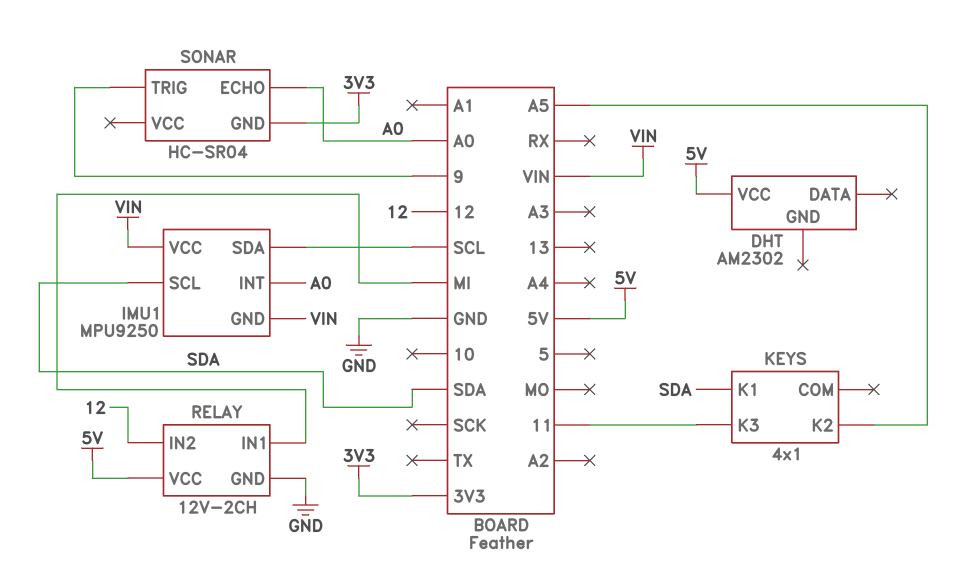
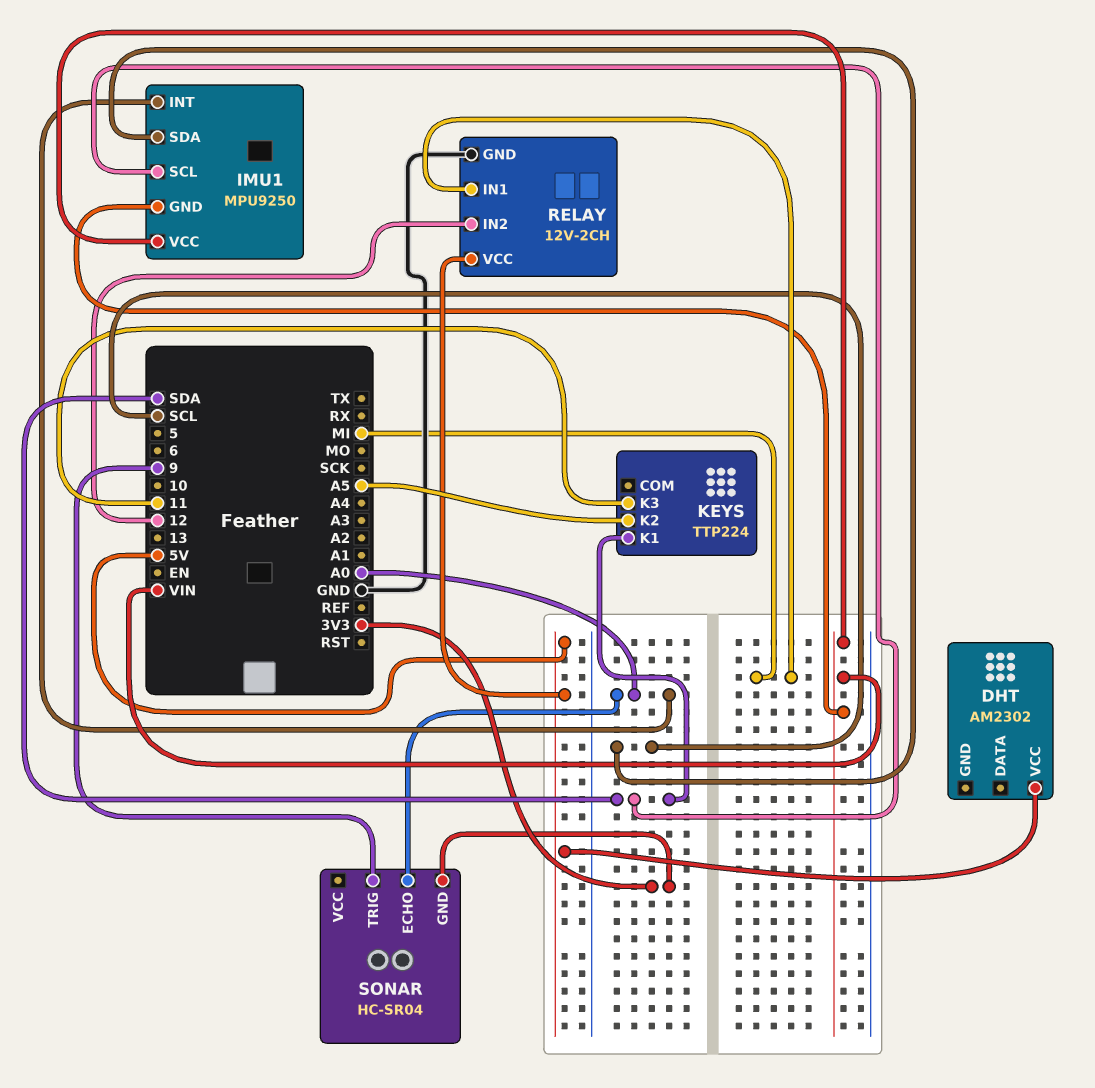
KEYS: 4x1 -> TTP224

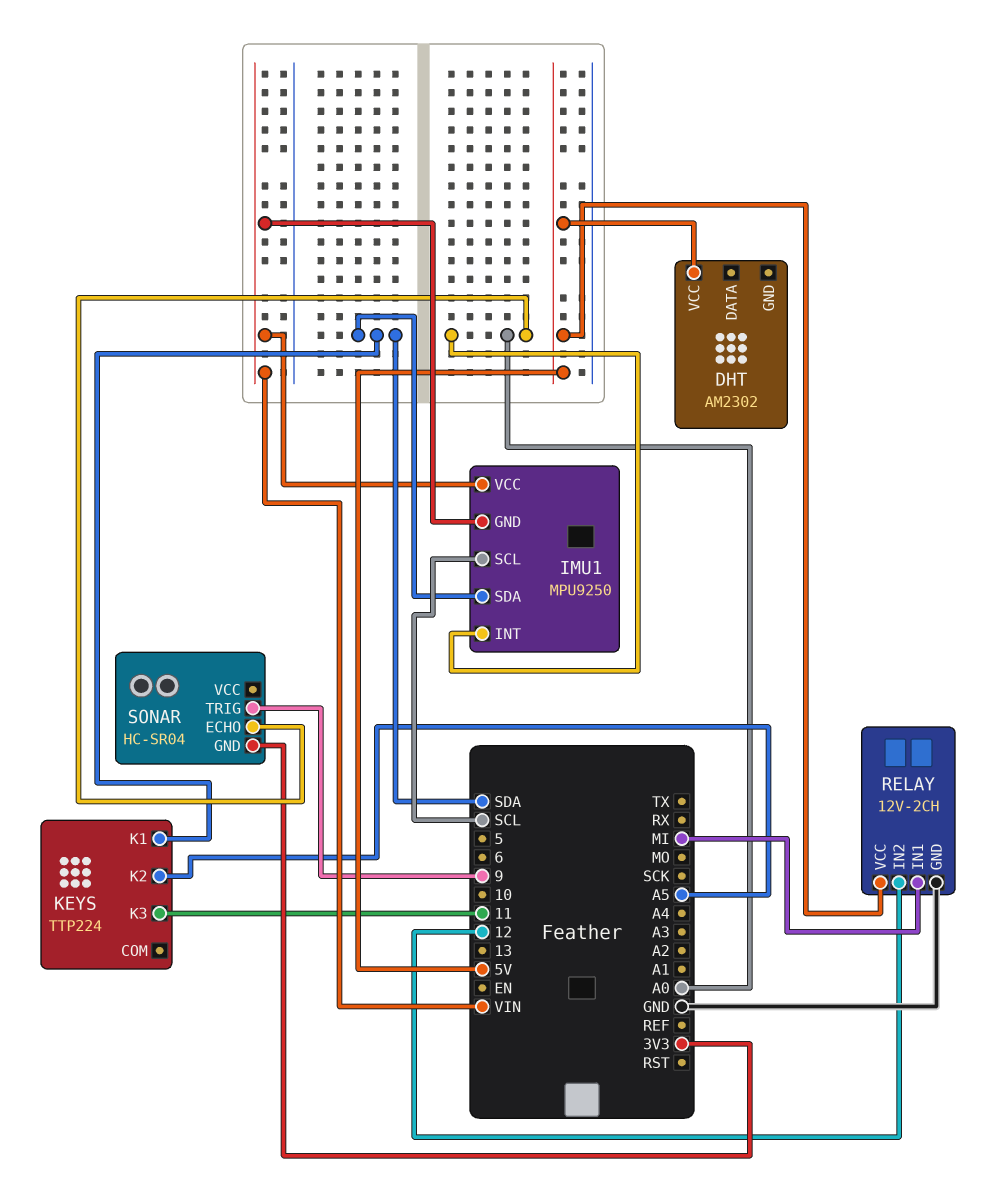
IMU1 pin SCL: SDA -> SCL
IMU1 pin SDA: SCL -> SDA

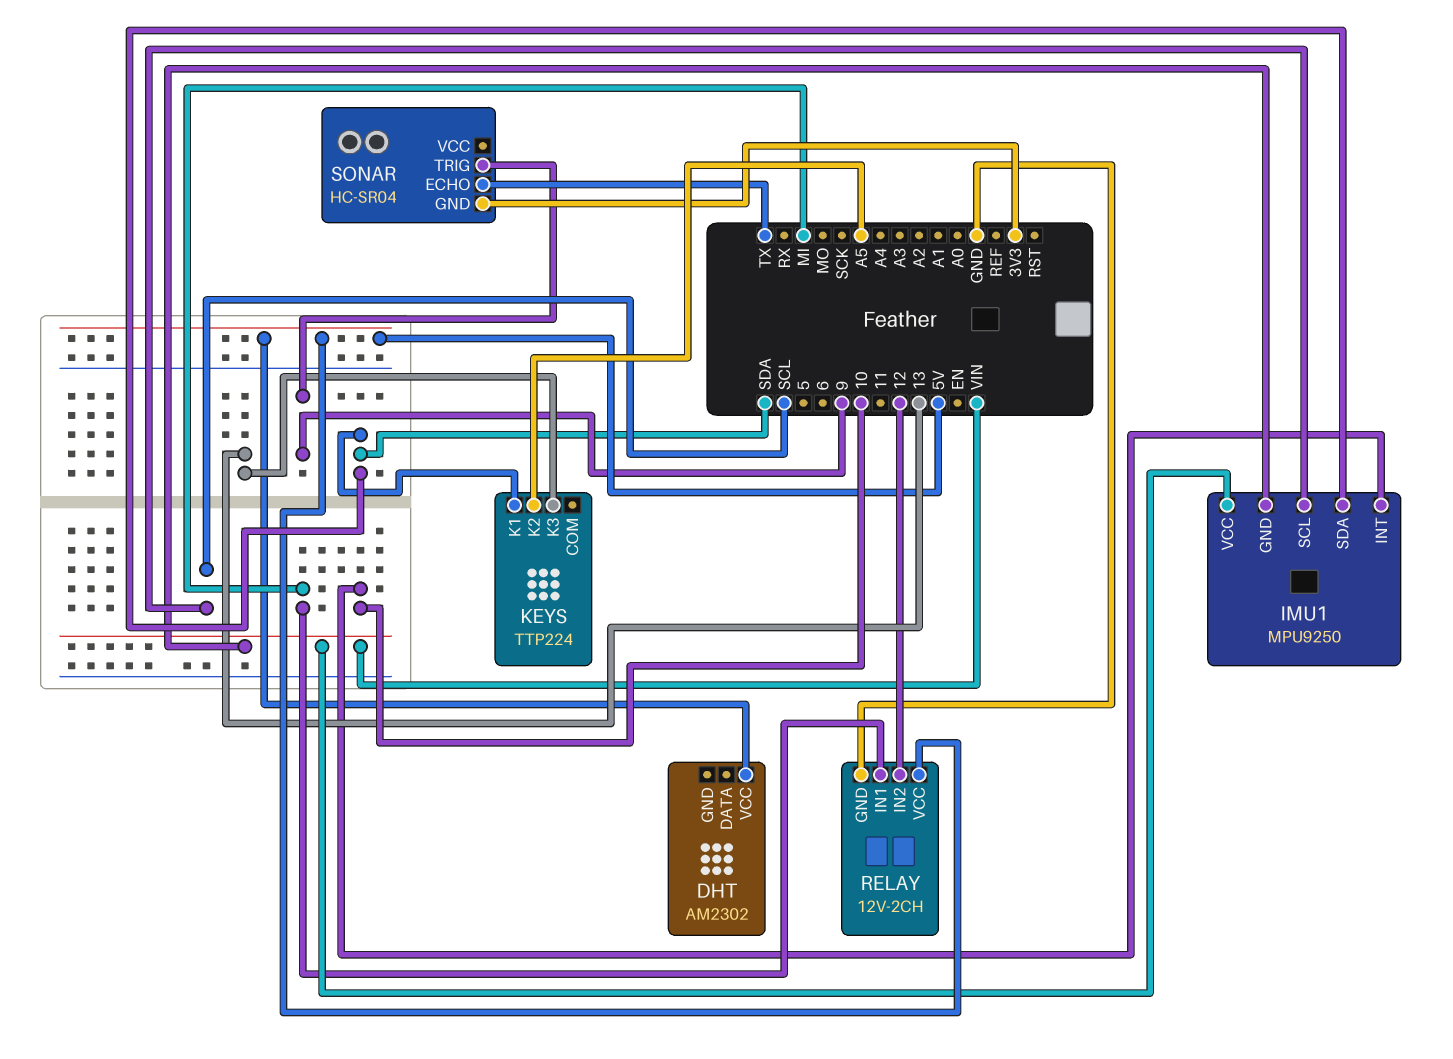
IMU1 pin INT: A0 -> 10
KEYS pin K3: 11 -> 13
SONAR pin ECHO: A0 -> TX

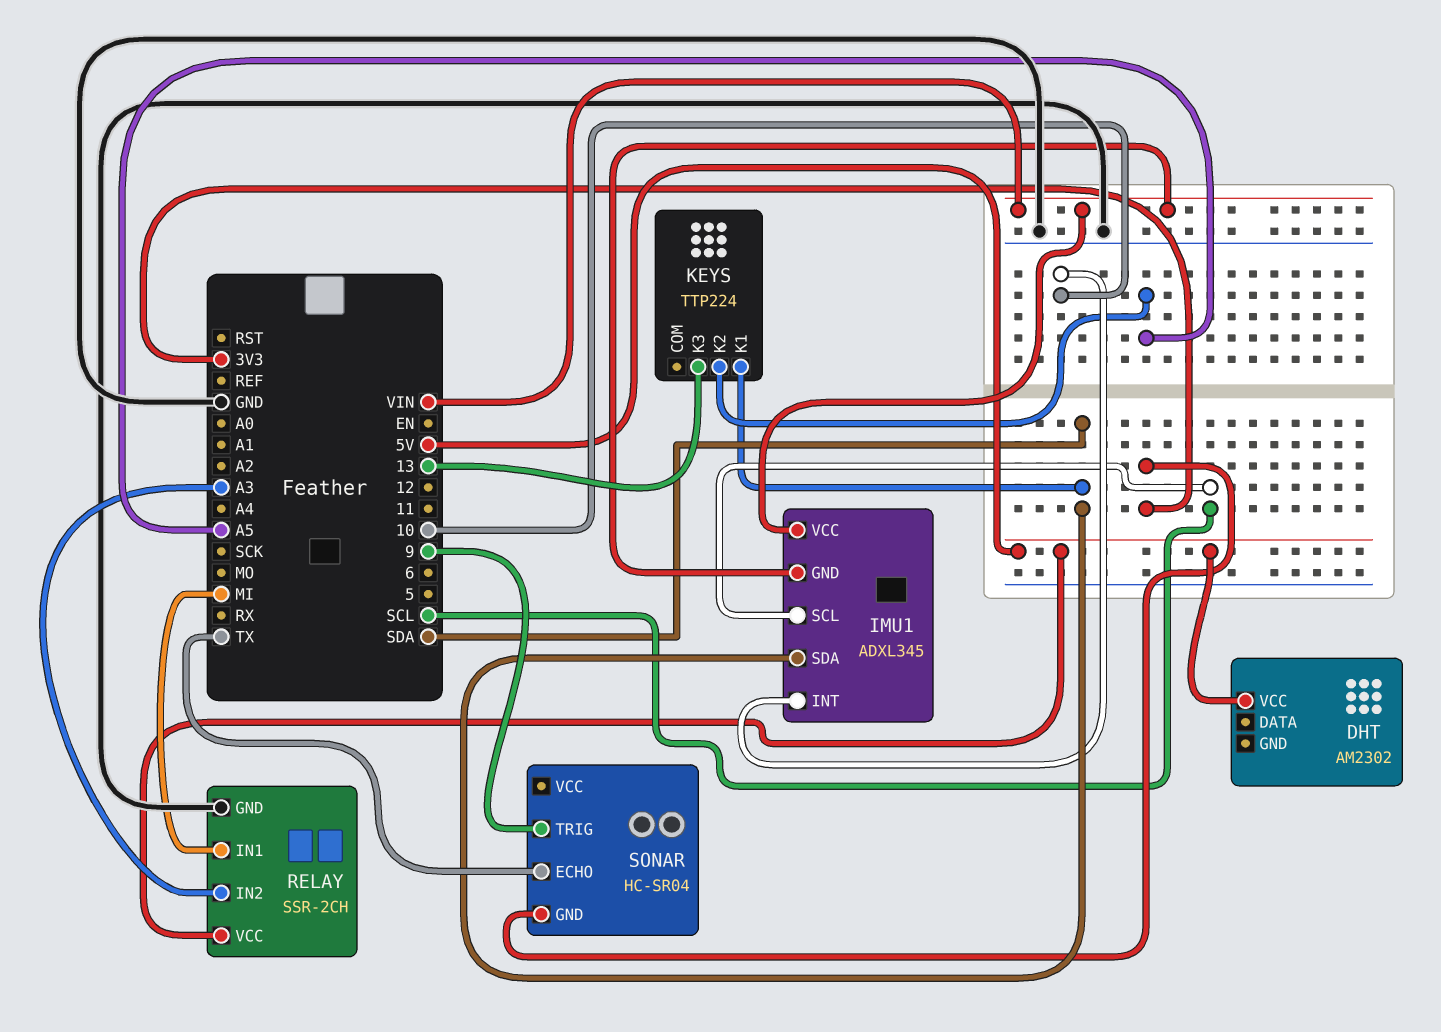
IMU1: MPU9250 -> ADXL345
RELAY: 12V-2CH -> SSR-2CH
RELAY pin IN2: 12 -> A3

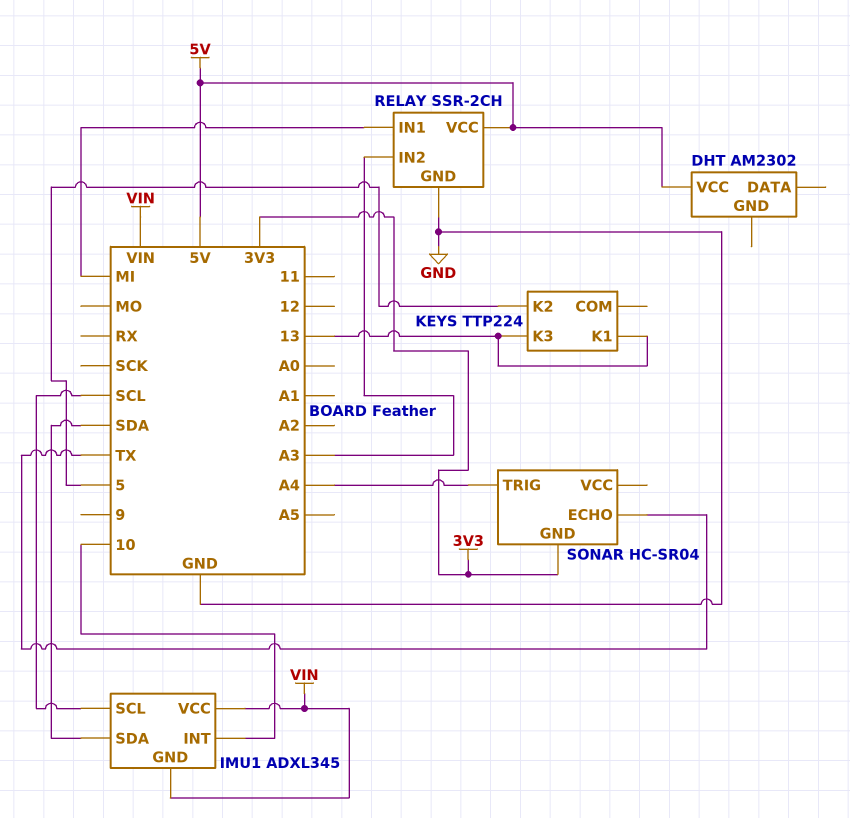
KEYS pin K1: SDA -> 13
KEYS pin K2: A5 -> 5
SONAR pin TRIG: 9 -> A4

